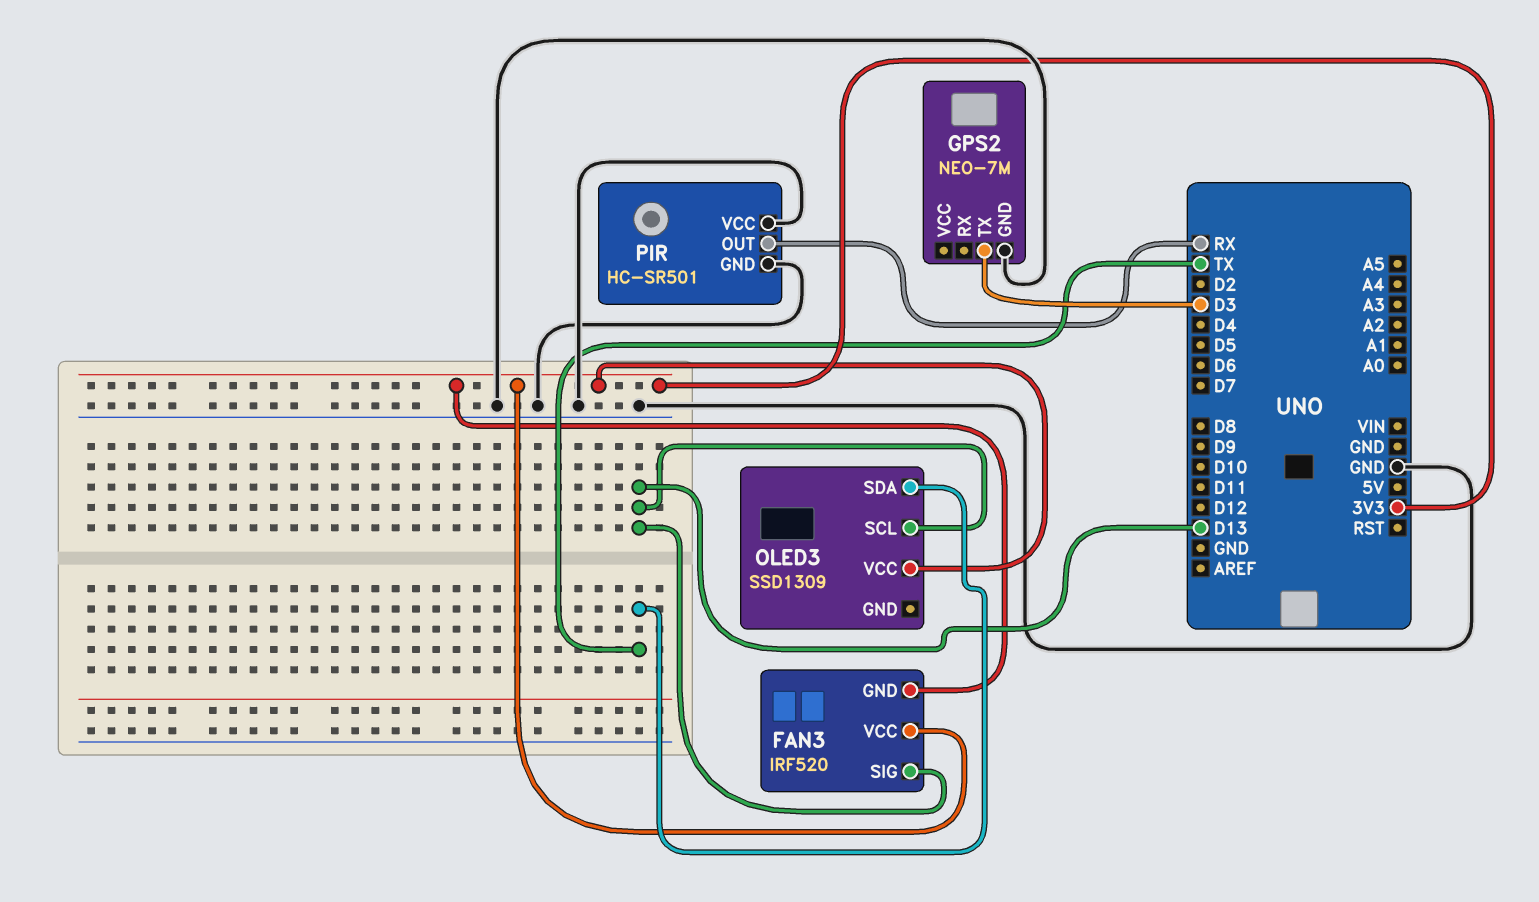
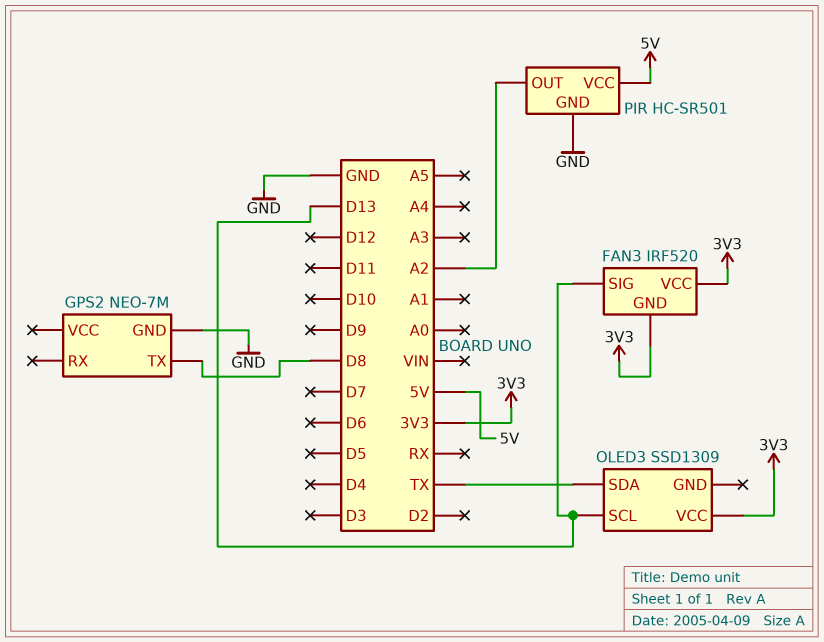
GPS2 pin TX: D3 -> D8
PIR pin OUT: RX -> A2
PIR pin VCC: GND -> 5V

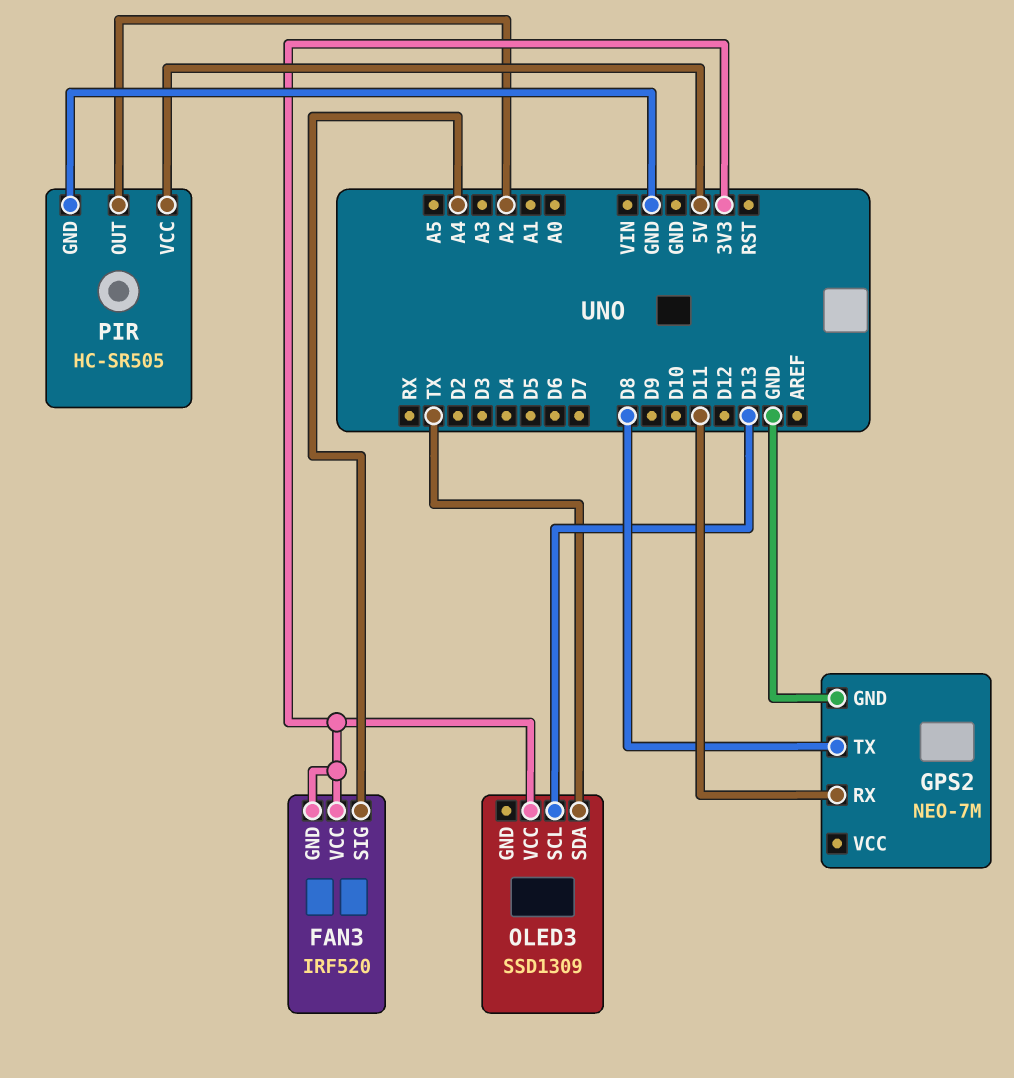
FAN3 pin SIG: D13 -> A4
GPS2 pin RX: none -> D11
PIR: HC-SR501 -> HC-SR505

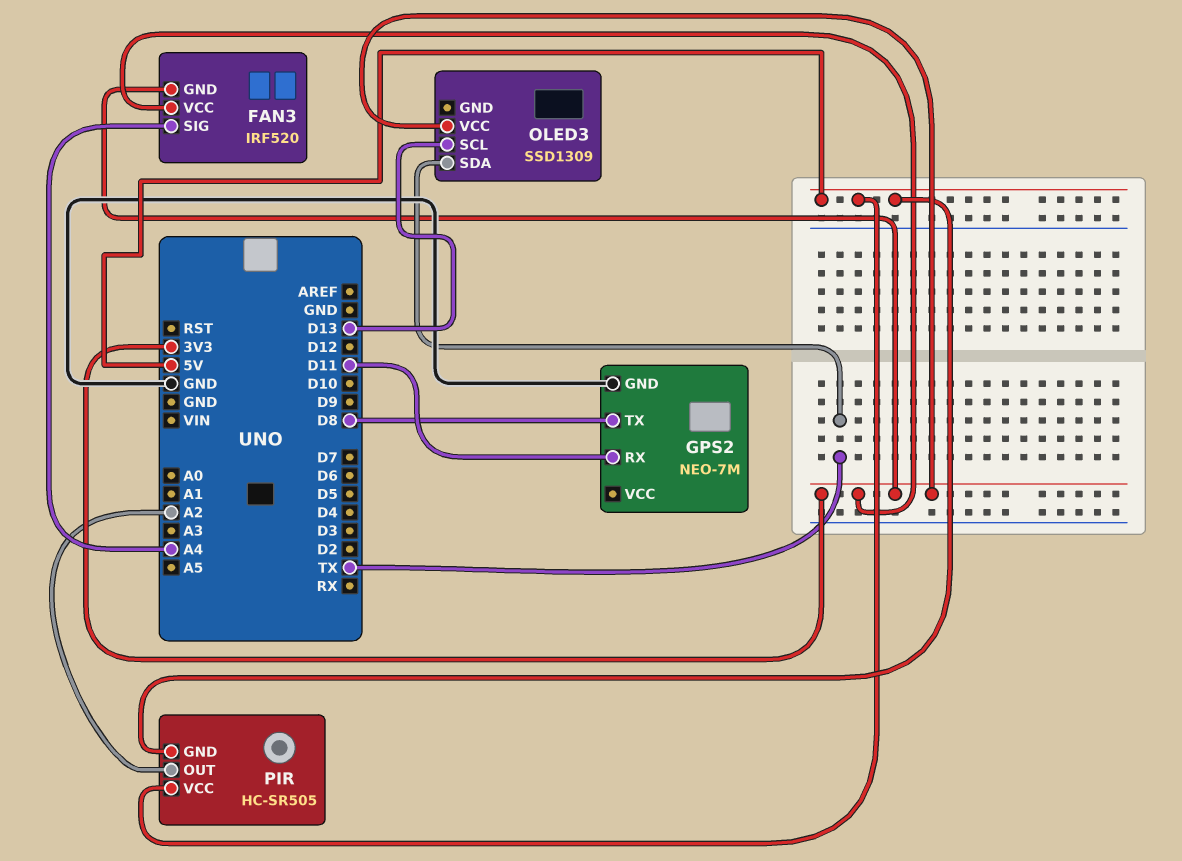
PIR pin GND: GND -> 5V

